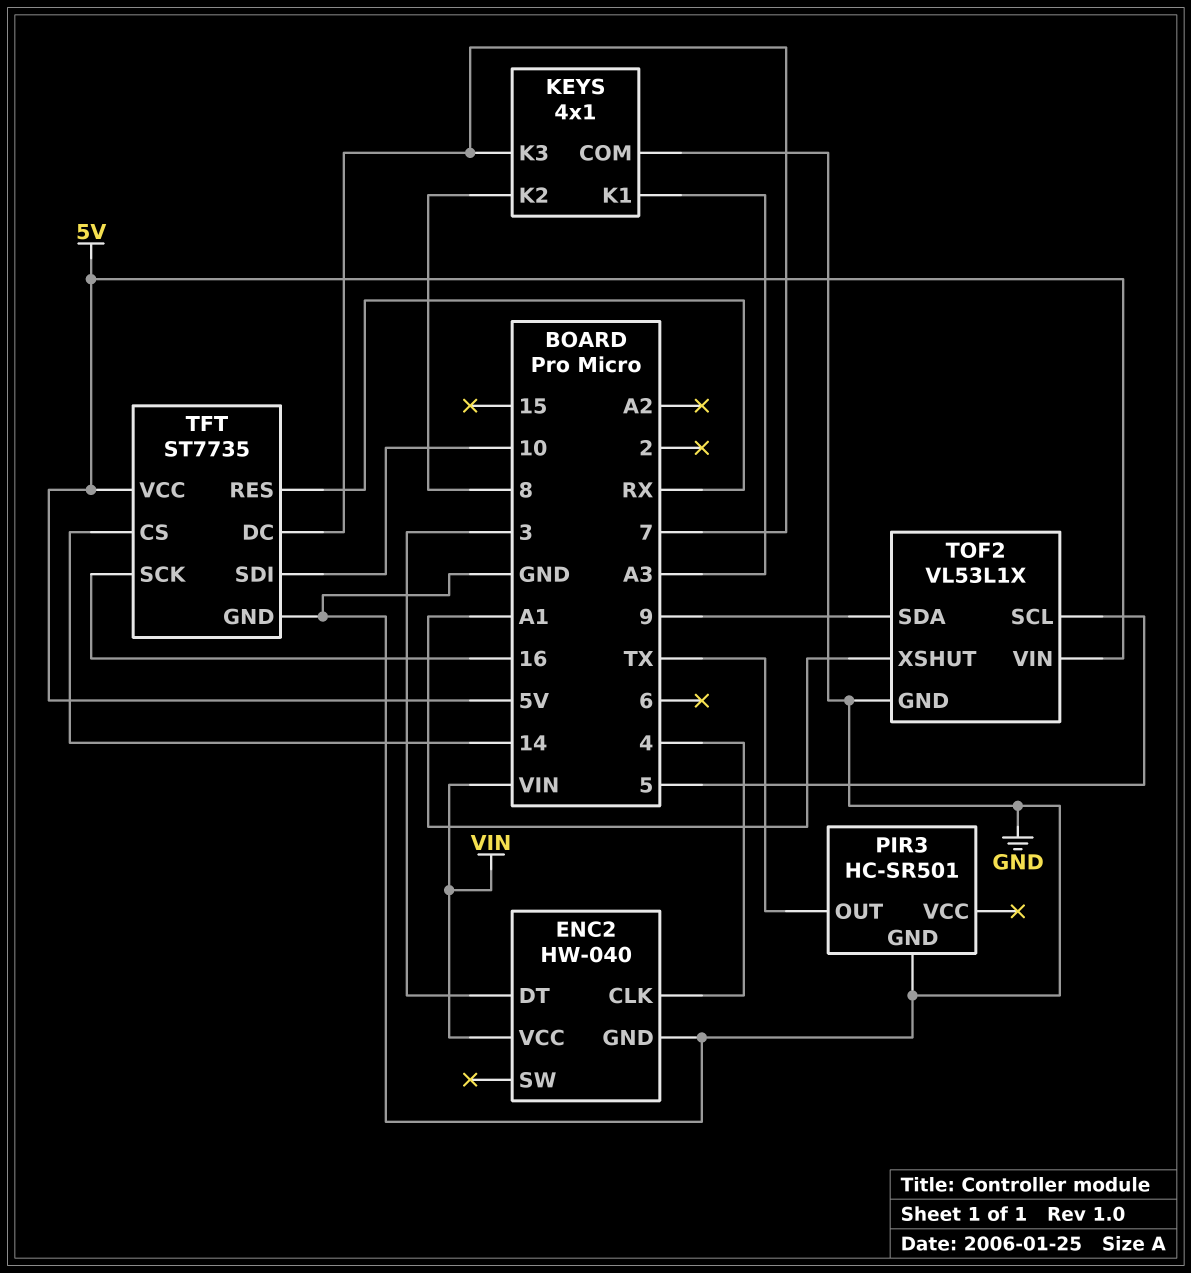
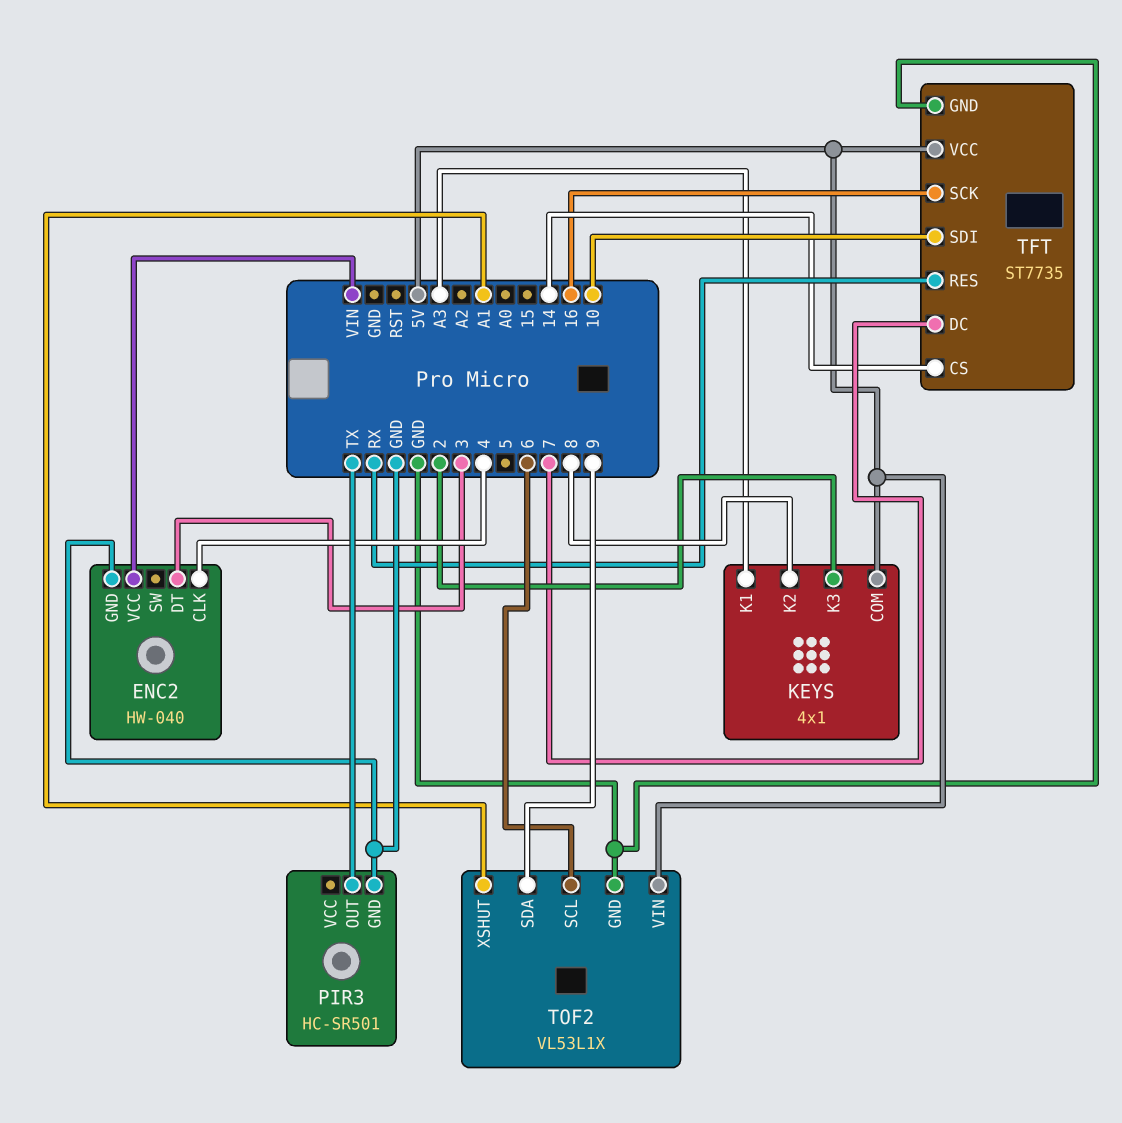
KEYS pin COM: GND -> 5V
KEYS pin K3: 7 -> 2
TOF2 pin SCL: 5 -> 6

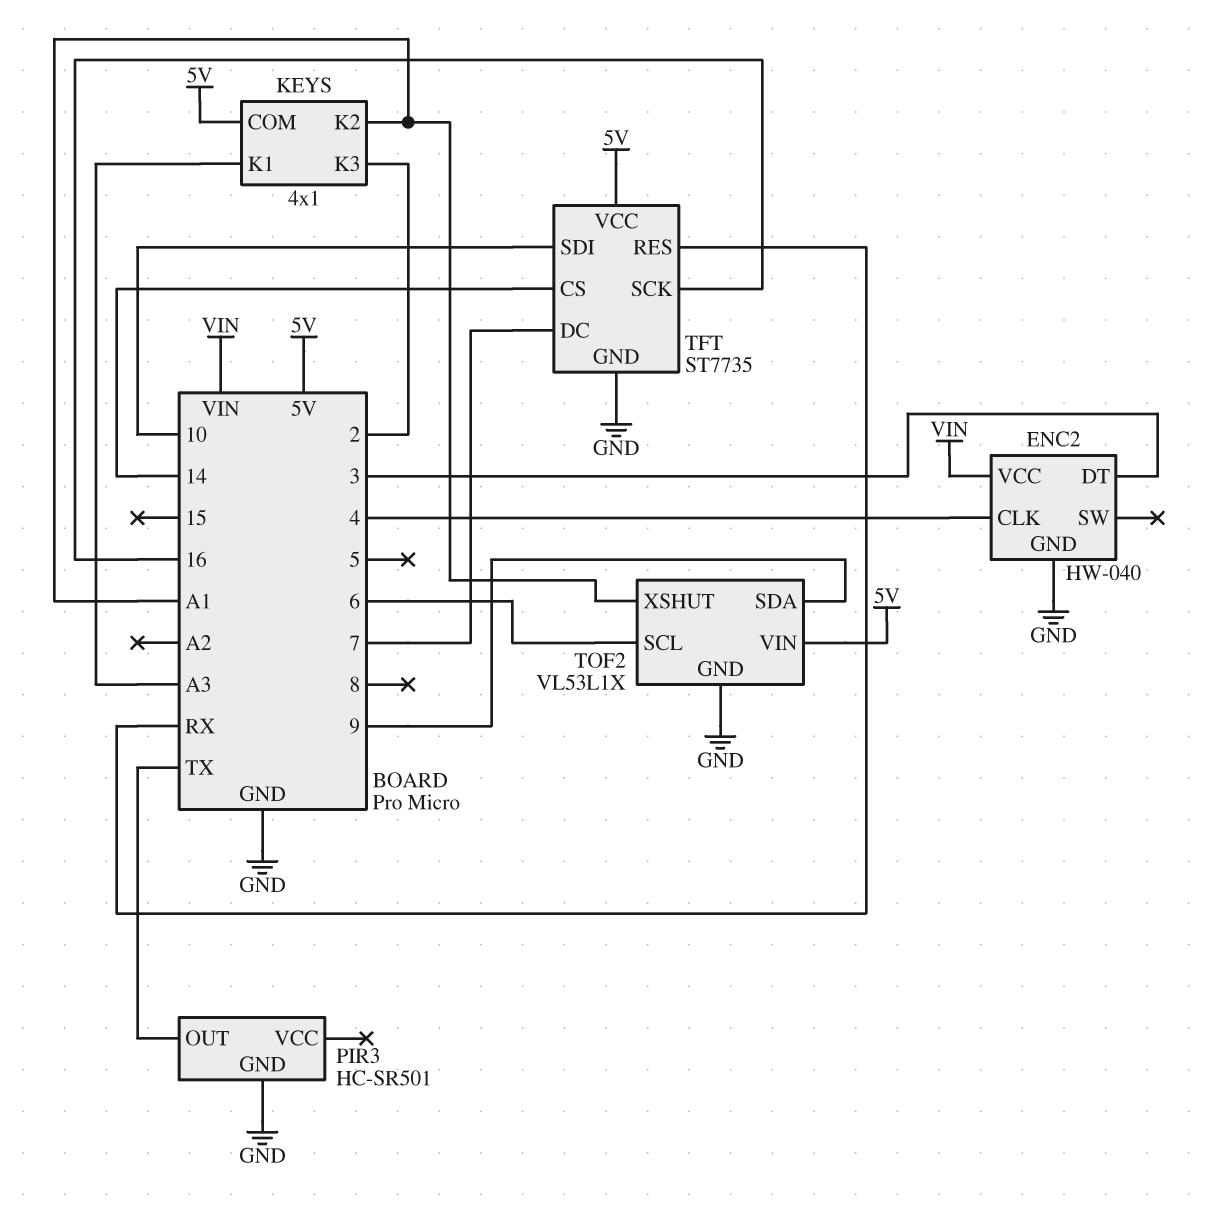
KEYS pin K2: 8 -> A1

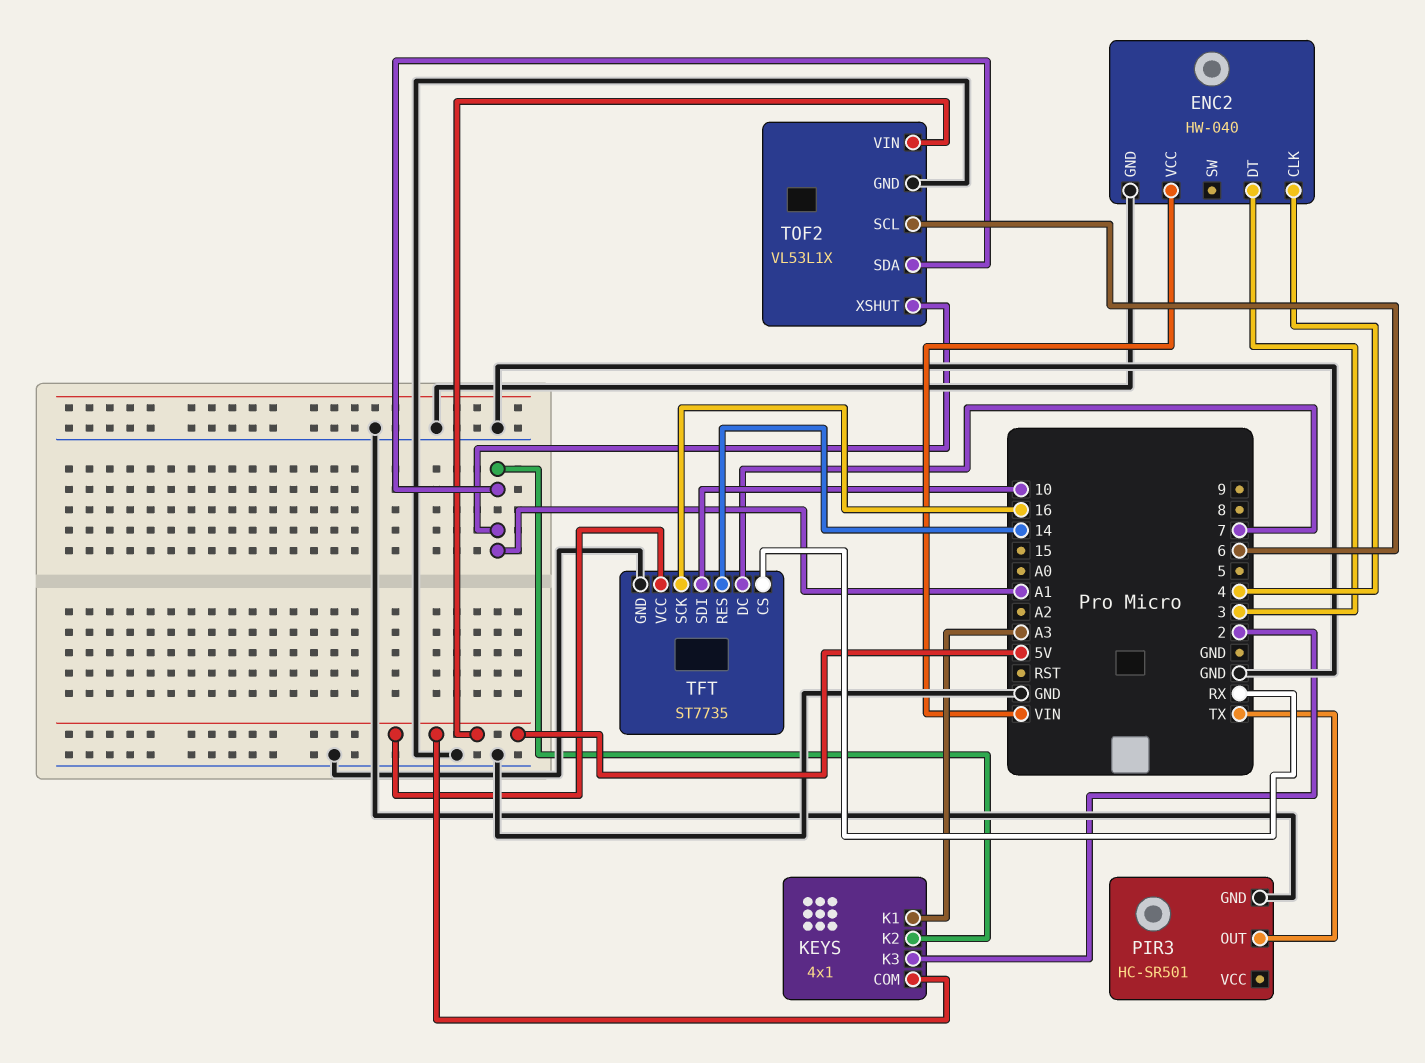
TFT pin CS: 14 -> RX
TFT pin RES: RX -> 14
TOF2 pin SDA: 9 -> A1

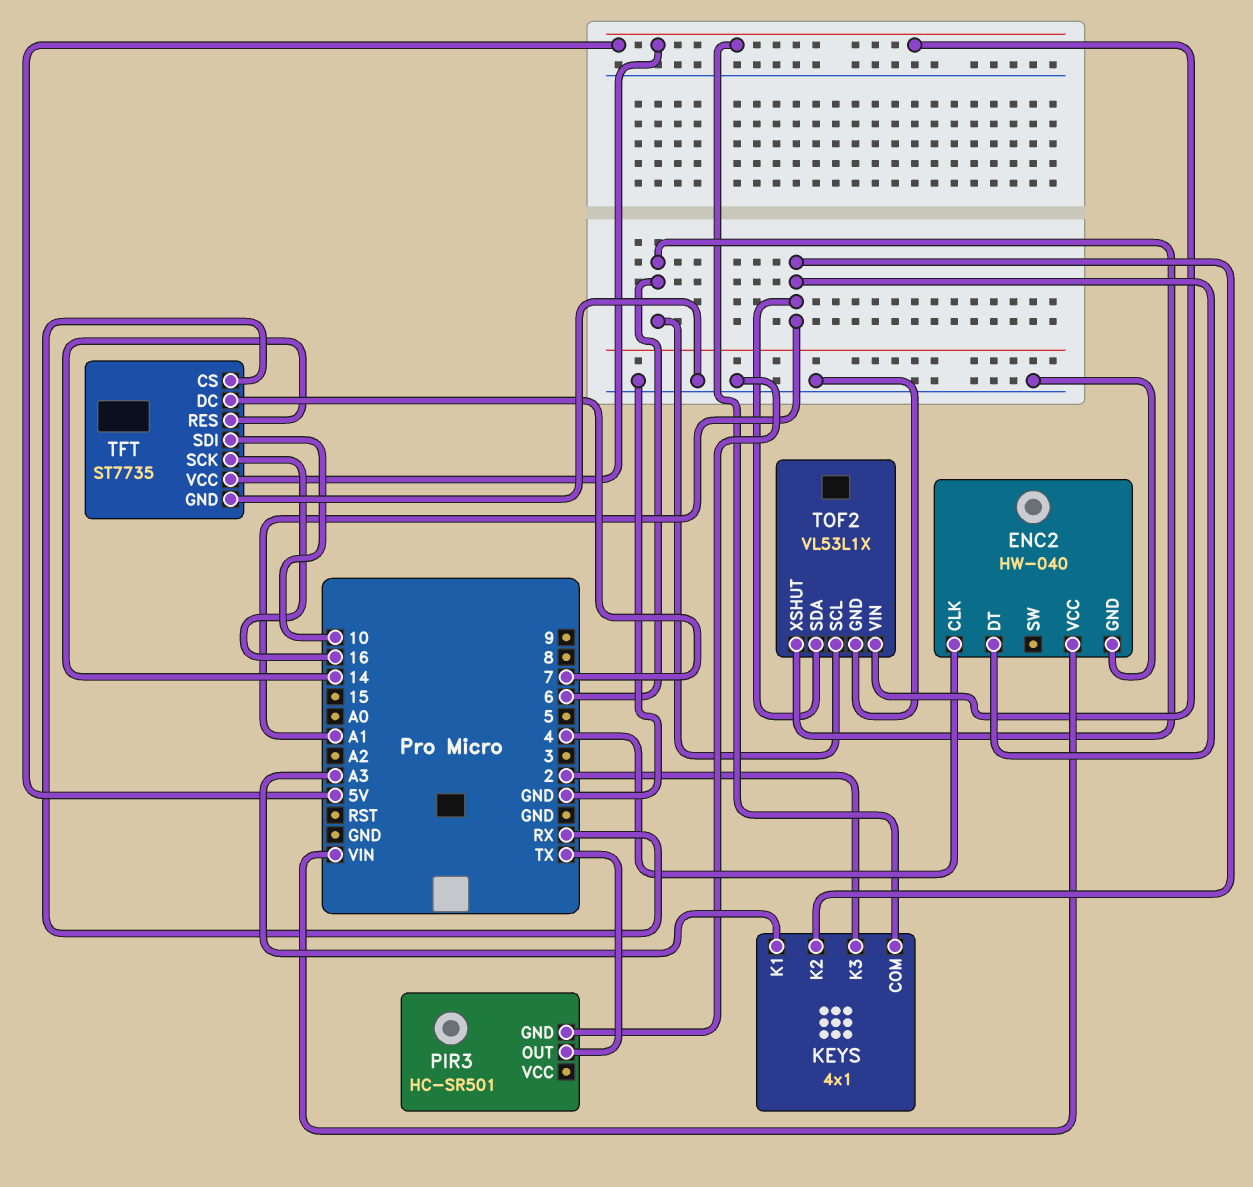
ENC2 pin DT: 3 -> A1
TOF2 pin XSHUT: A1 -> 6

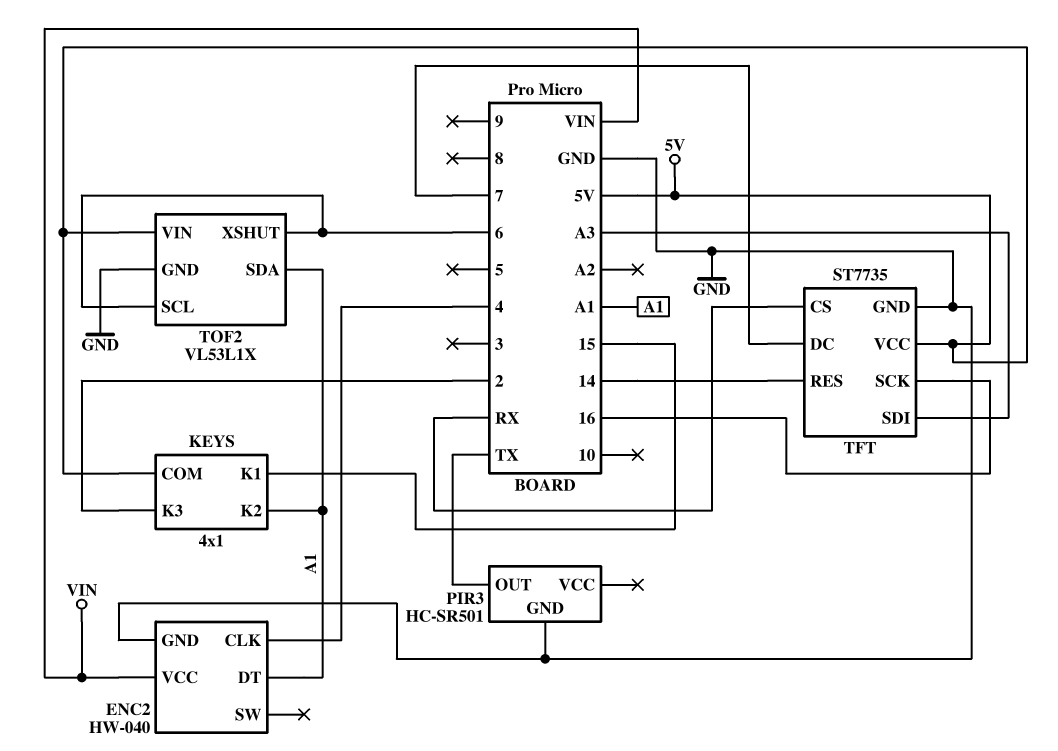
KEYS pin K1: A3 -> 15
TFT pin SDI: 10 -> A3

